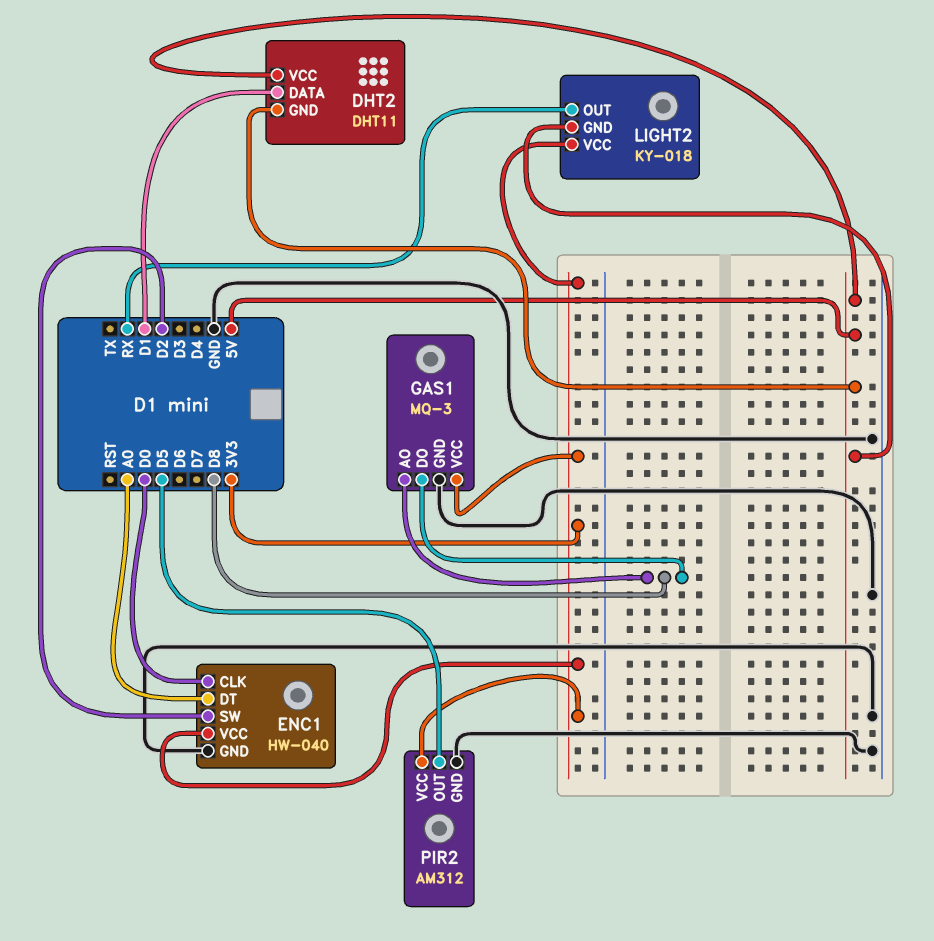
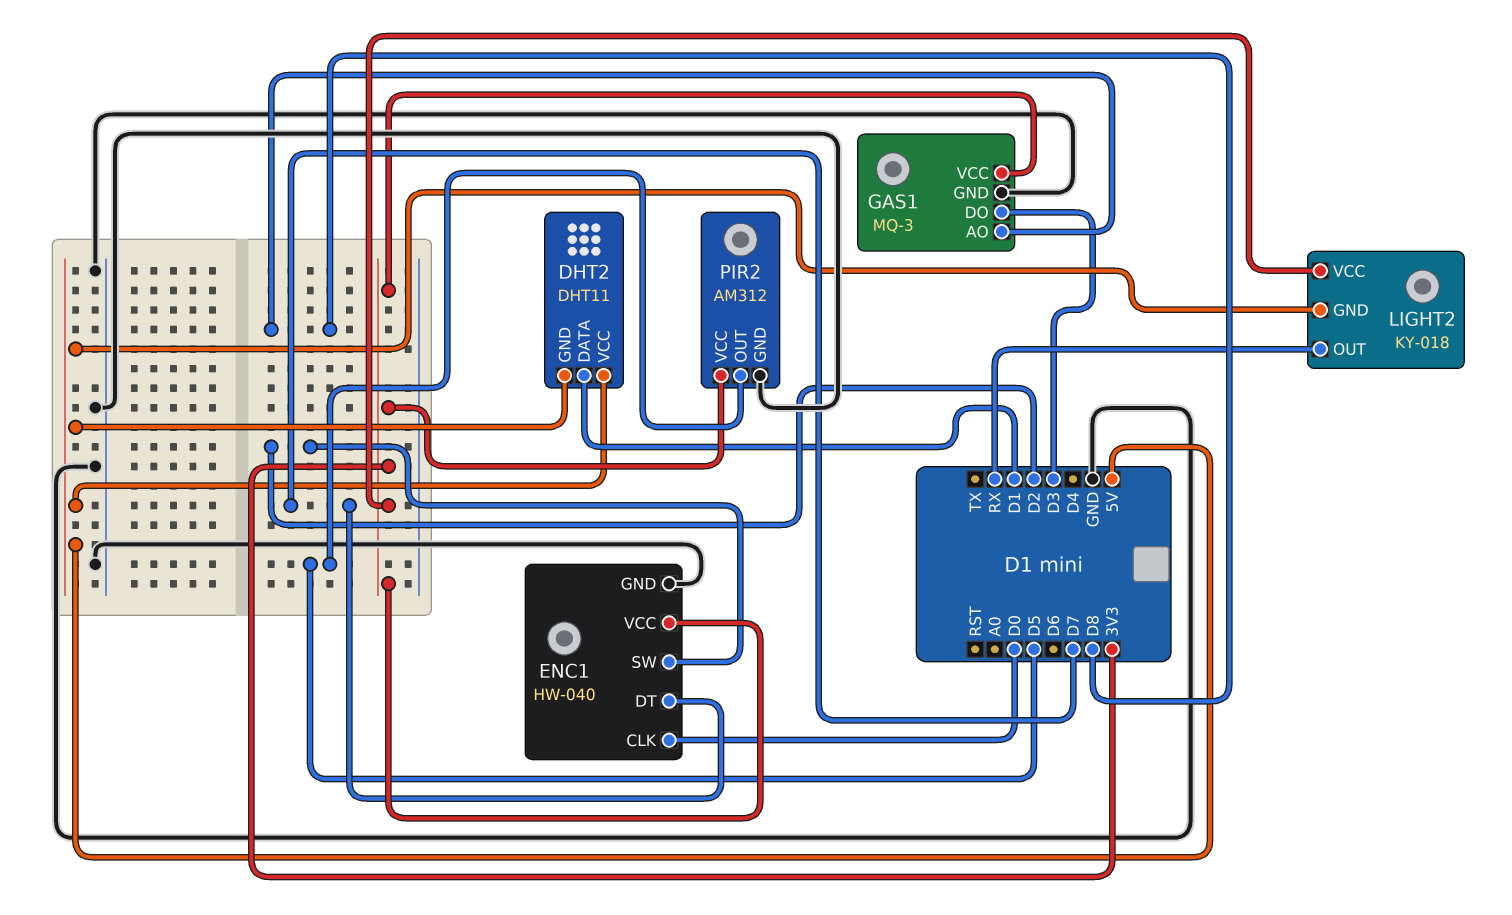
ENC1 pin DT: A0 -> D7
GAS1 pin DO: D8 -> D3

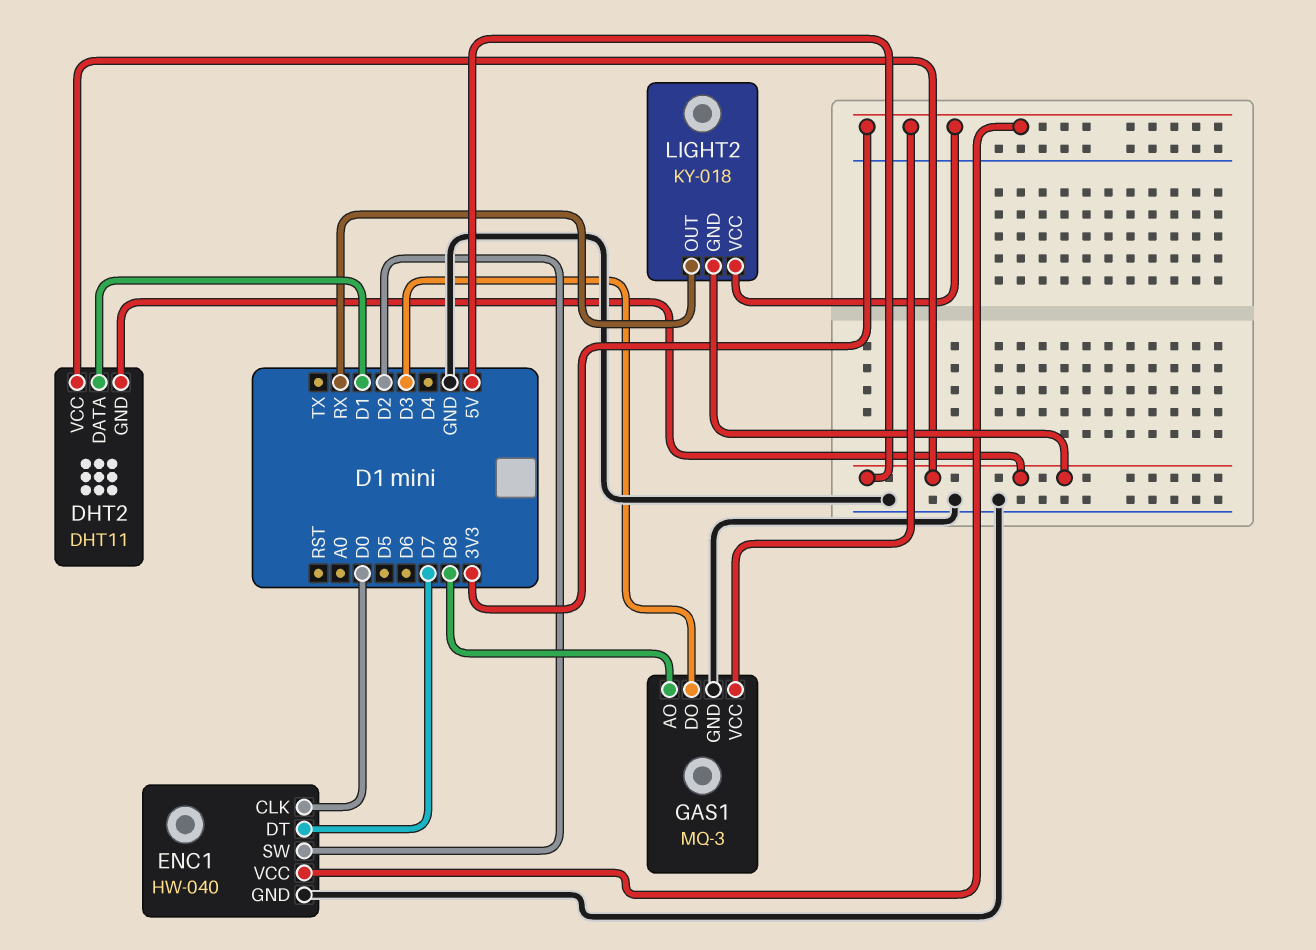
PIR2: AM312 -> none
PIR2 pin GND: GND -> none
PIR2 pin OUT: D5 -> none
PIR2 pin VCC: 3V3 -> none

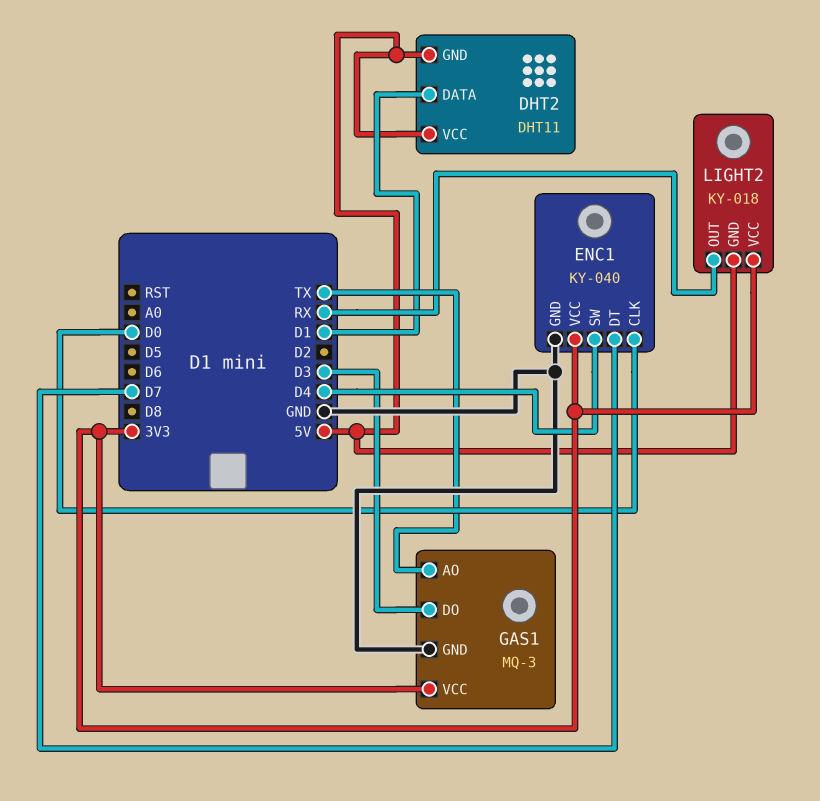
ENC1: HW-040 -> KY-040
ENC1 pin SW: D2 -> D4
GAS1 pin AO: D8 -> TX

